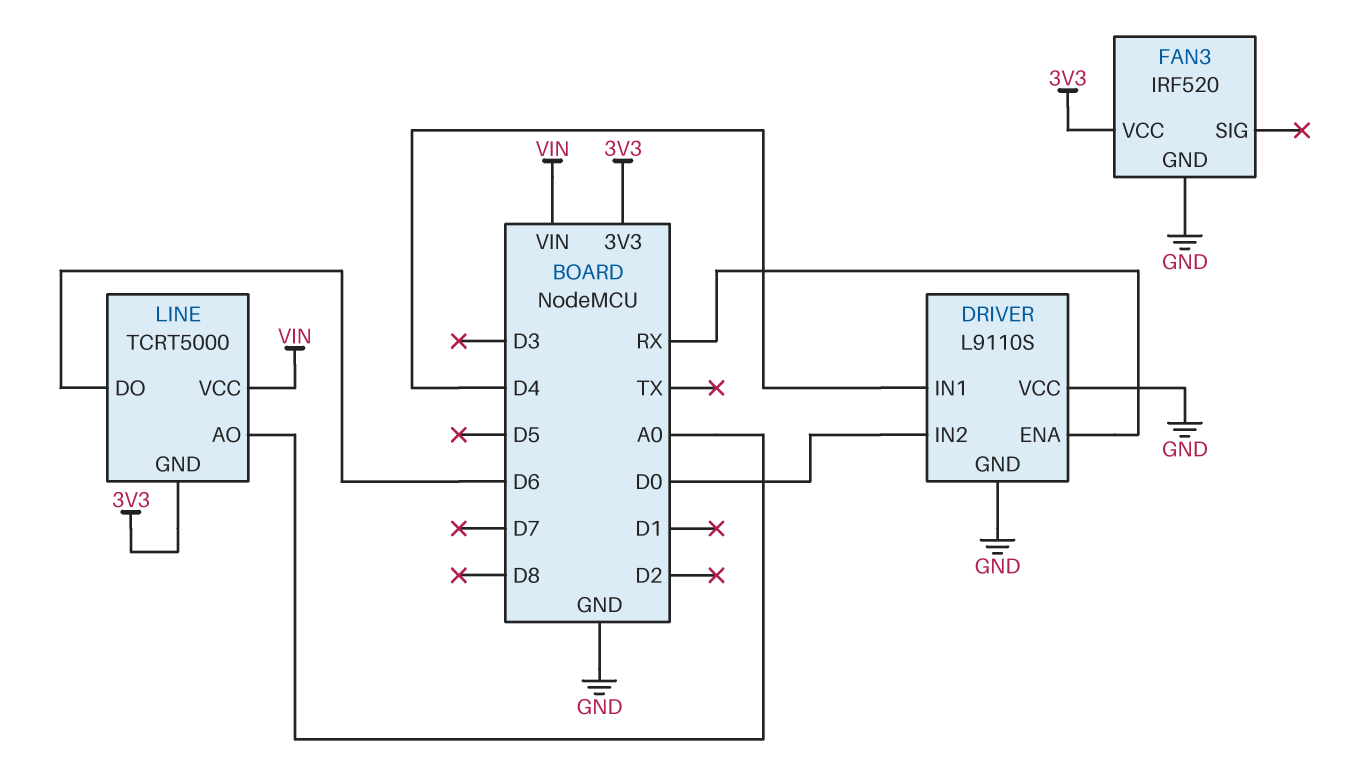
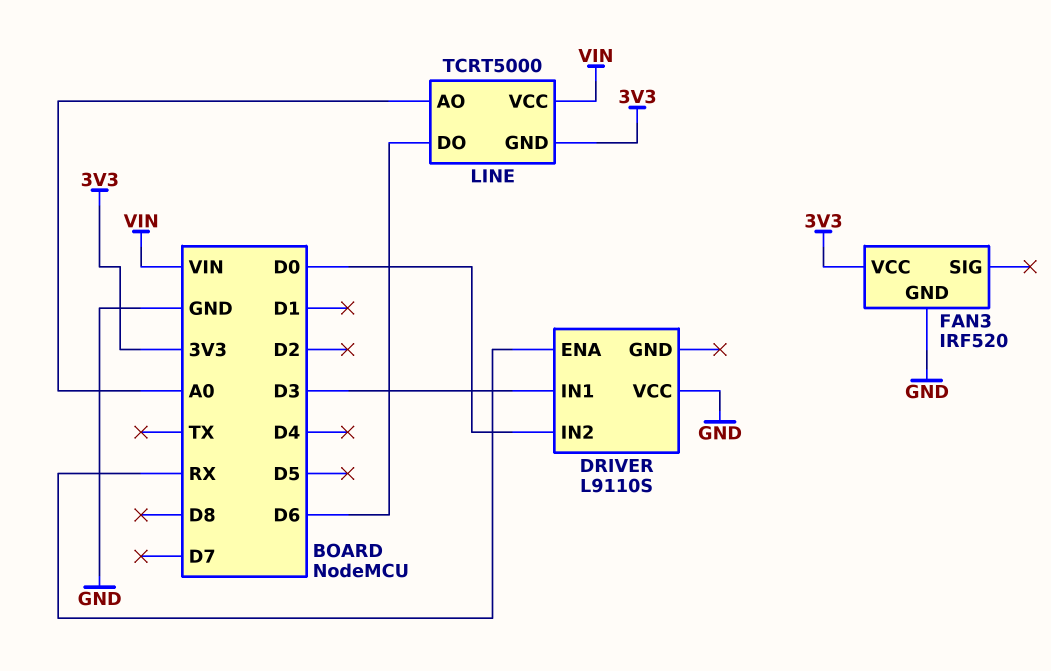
DRIVER pin GND: GND -> none
DRIVER pin IN1: D4 -> D3

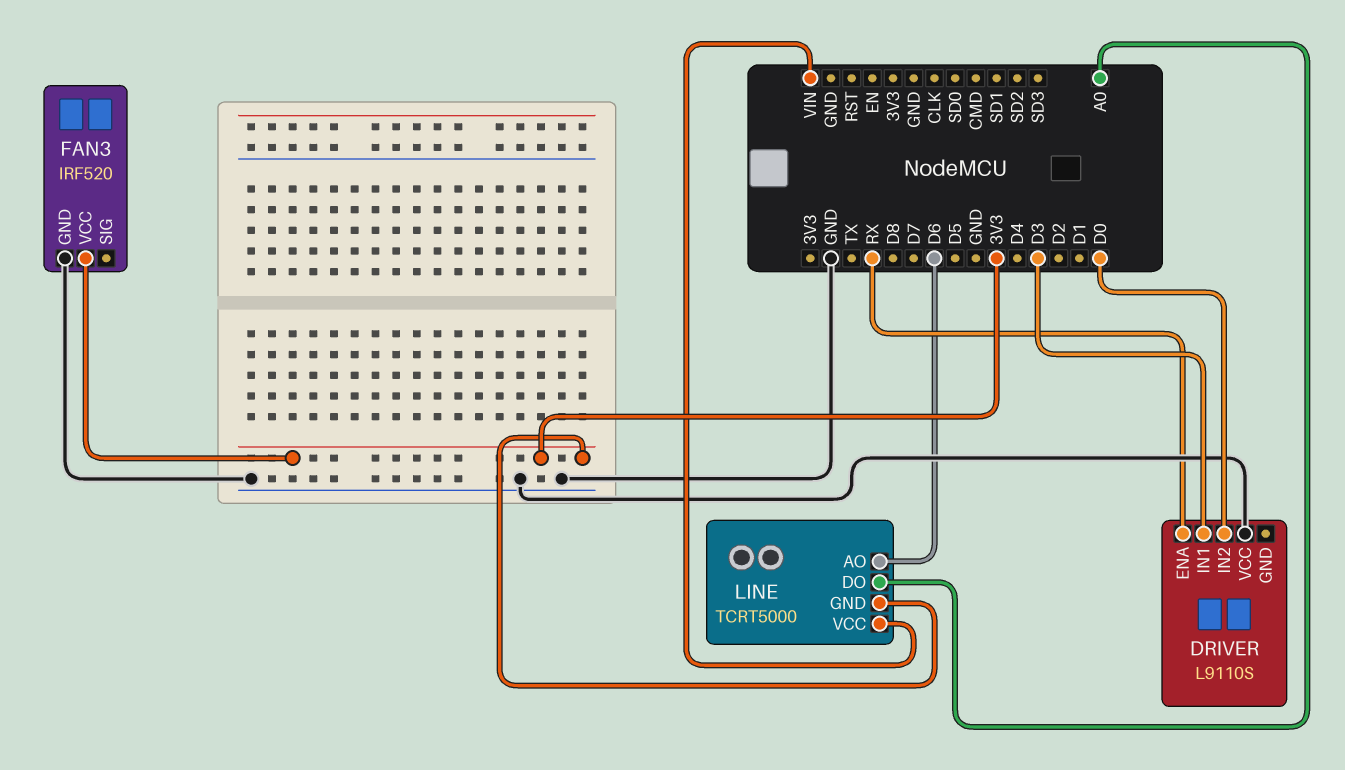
LINE pin AO: A0 -> D6
LINE pin DO: D6 -> A0

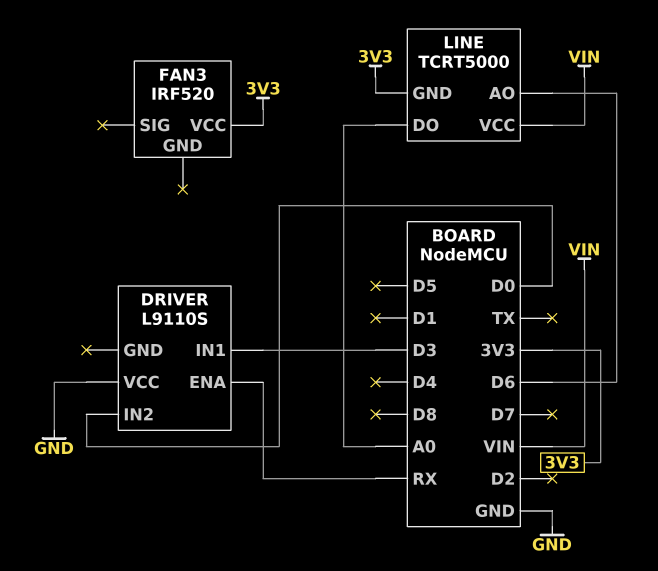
FAN3 pin GND: GND -> none

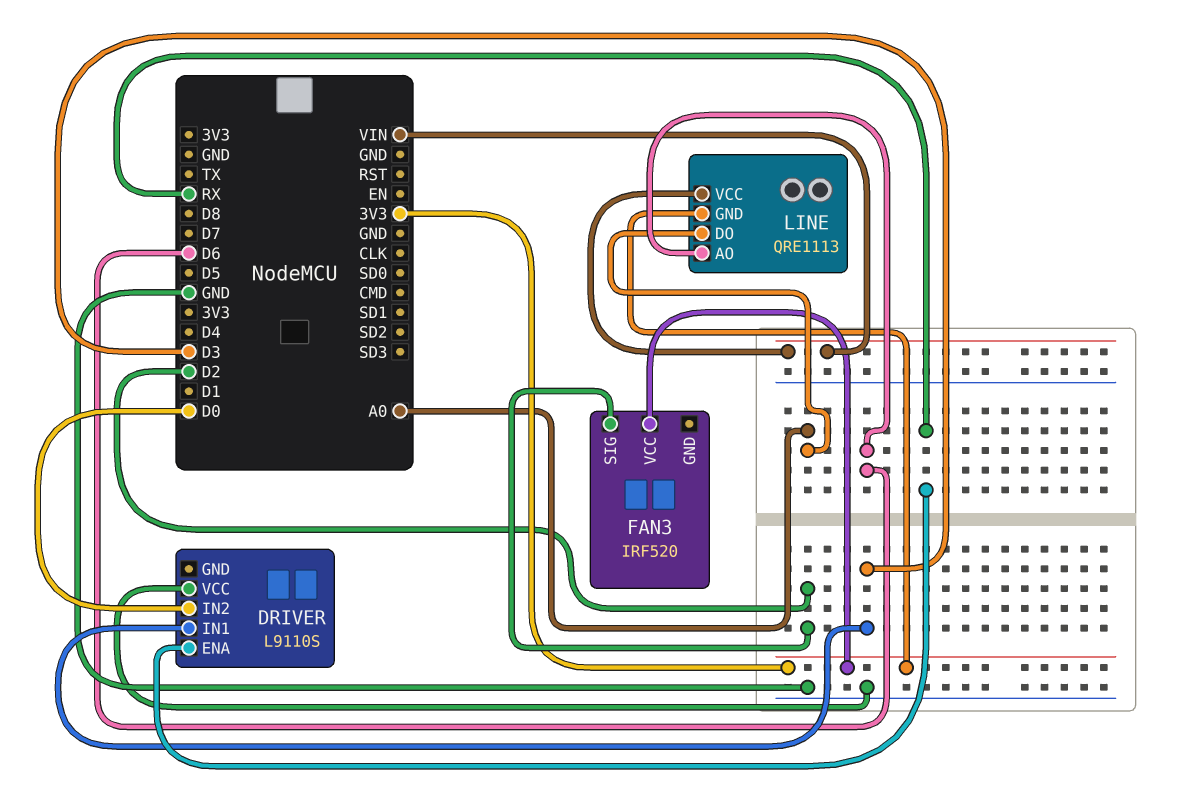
FAN3 pin SIG: none -> D2
LINE: TCRT5000 -> QRE1113

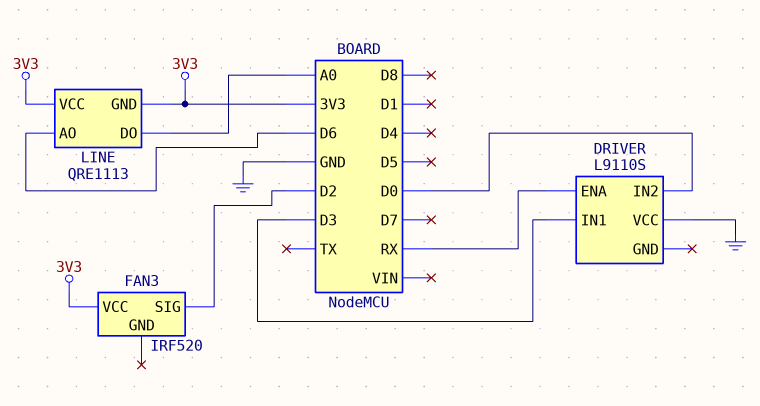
LINE pin VCC: VIN -> 3V3

